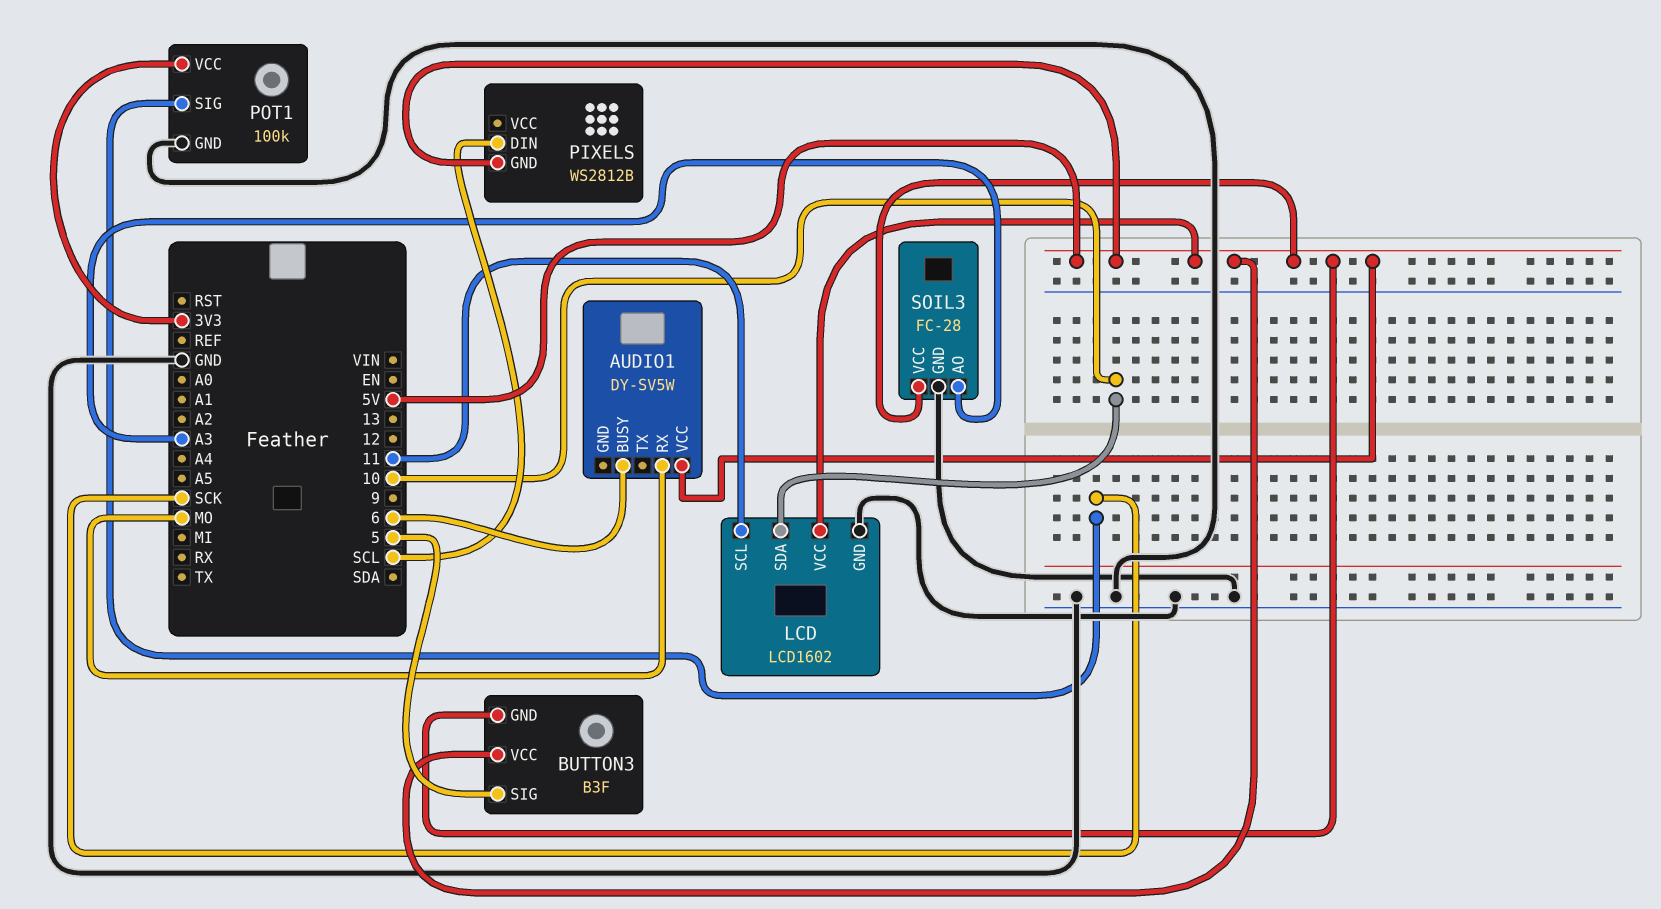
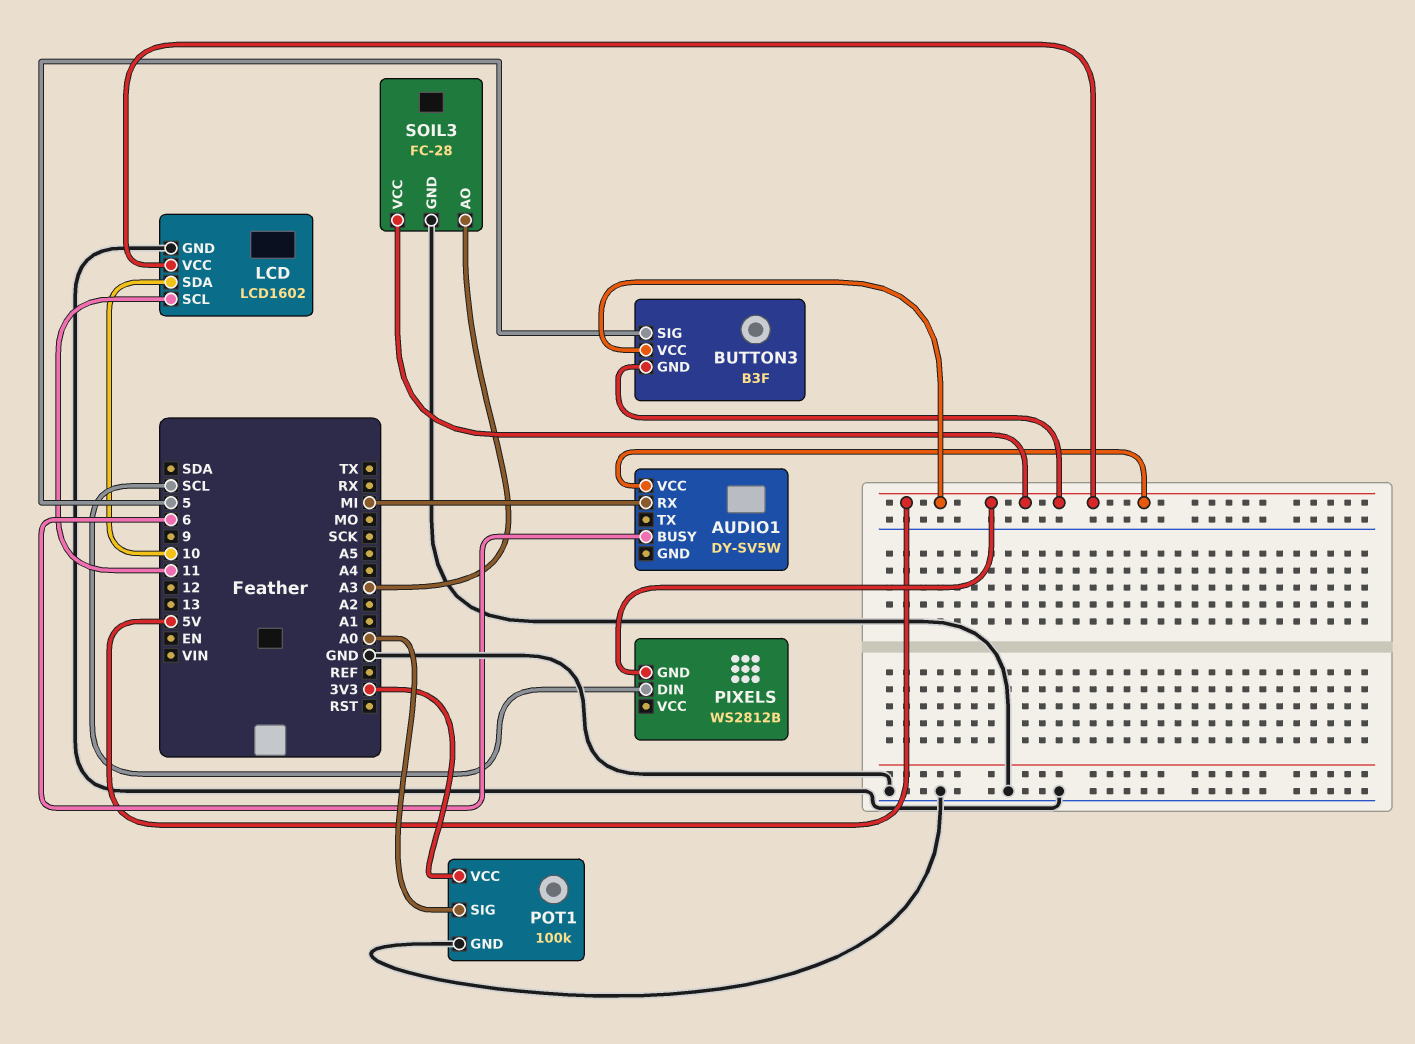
AUDIO1 pin RX: MO -> MI
POT1 pin SIG: SCK -> A0

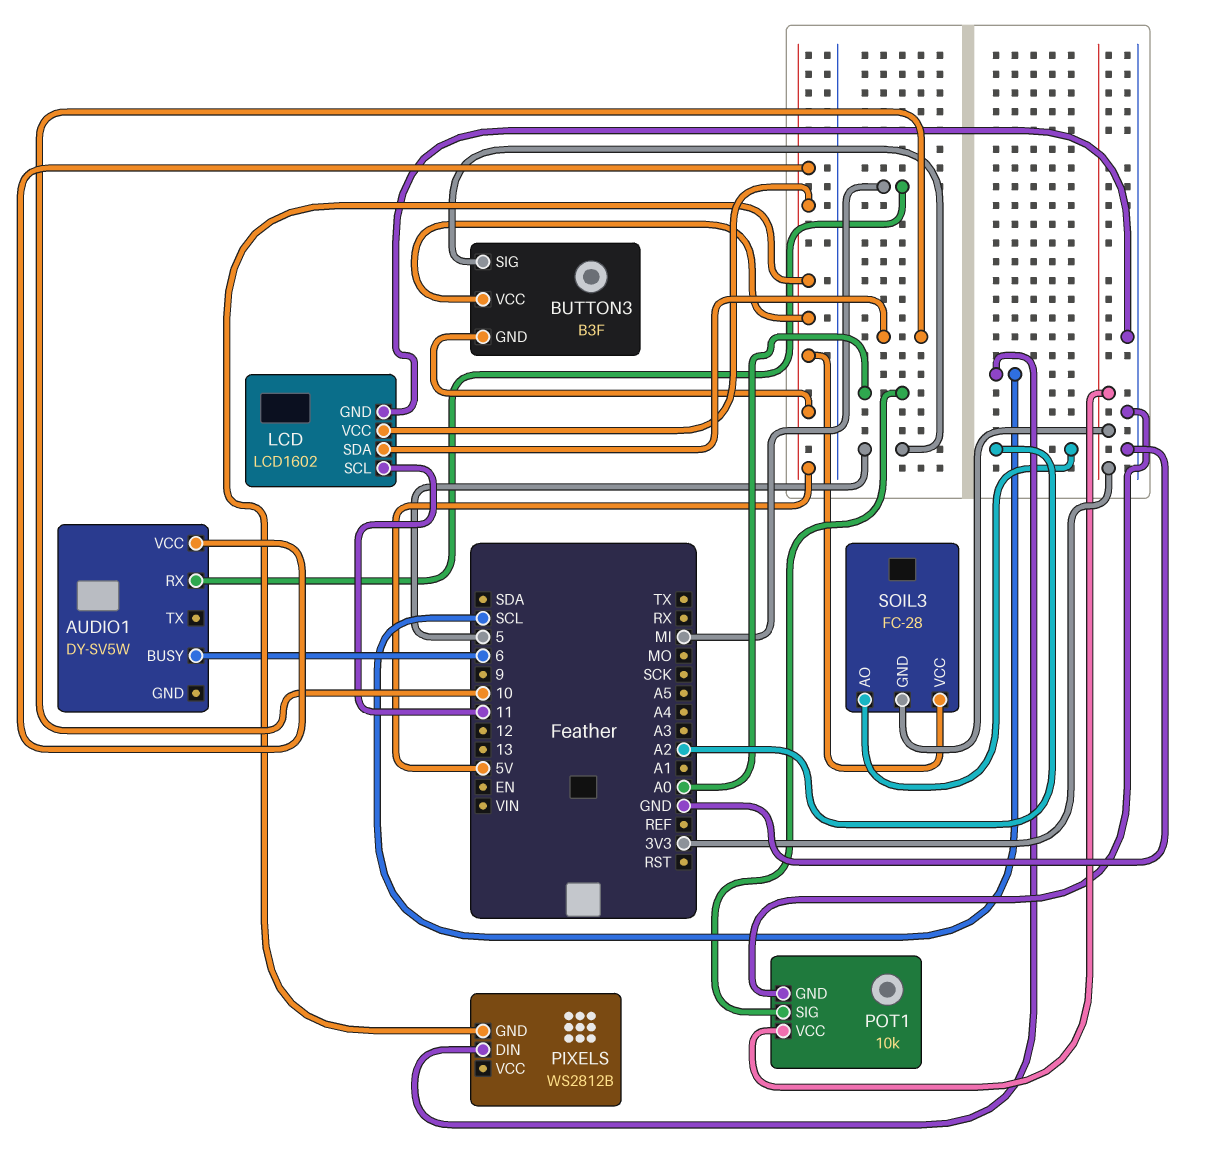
POT1: 100k -> 10k
SOIL3 pin AO: A3 -> A2
SOIL3 pin GND: GND -> 3V3

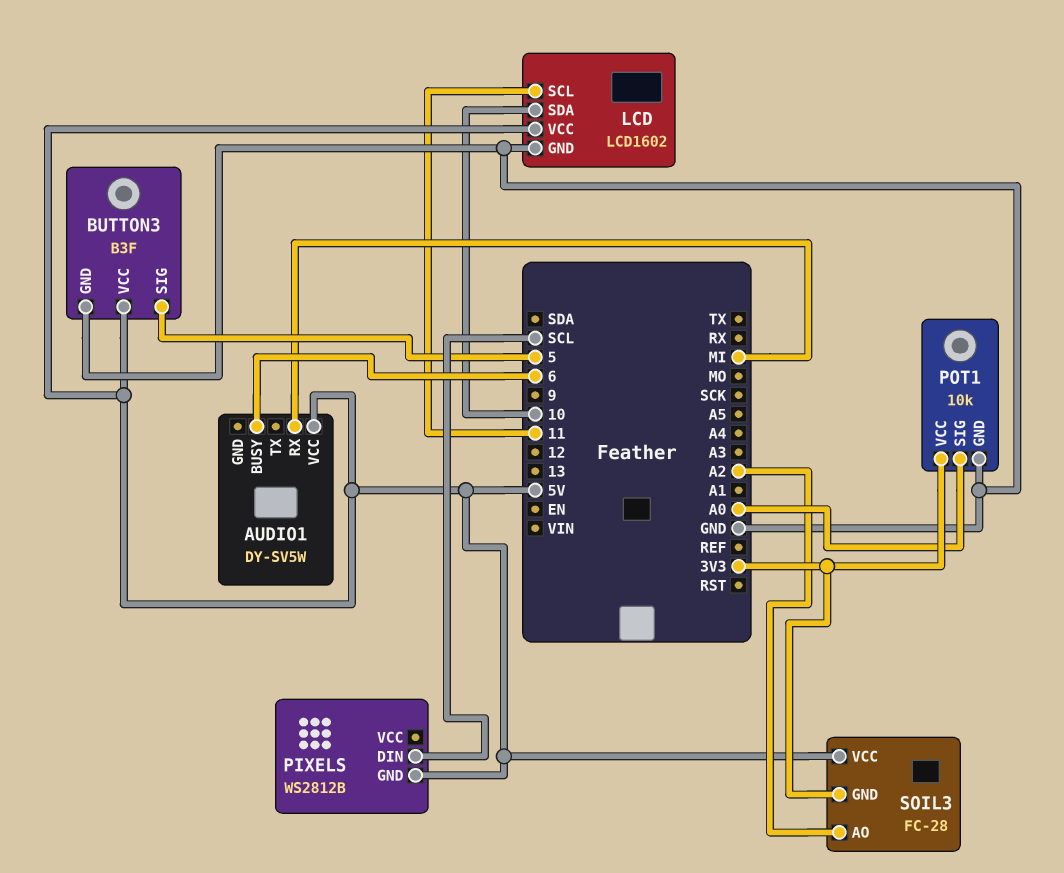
BUTTON3 pin GND: 5V -> GND

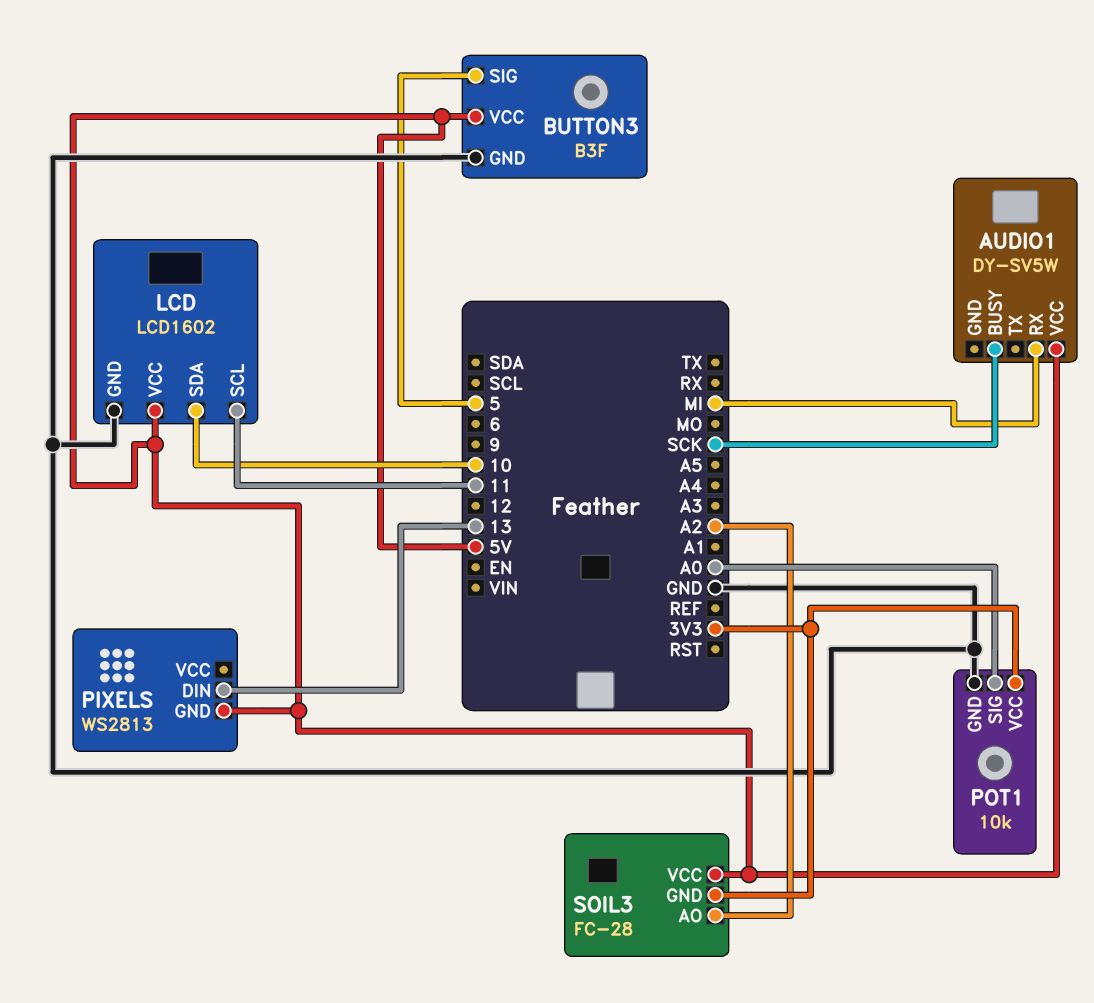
AUDIO1 pin BUSY: 6 -> SCK
PIXELS: WS2812B -> WS2813
PIXELS pin DIN: SCL -> 13

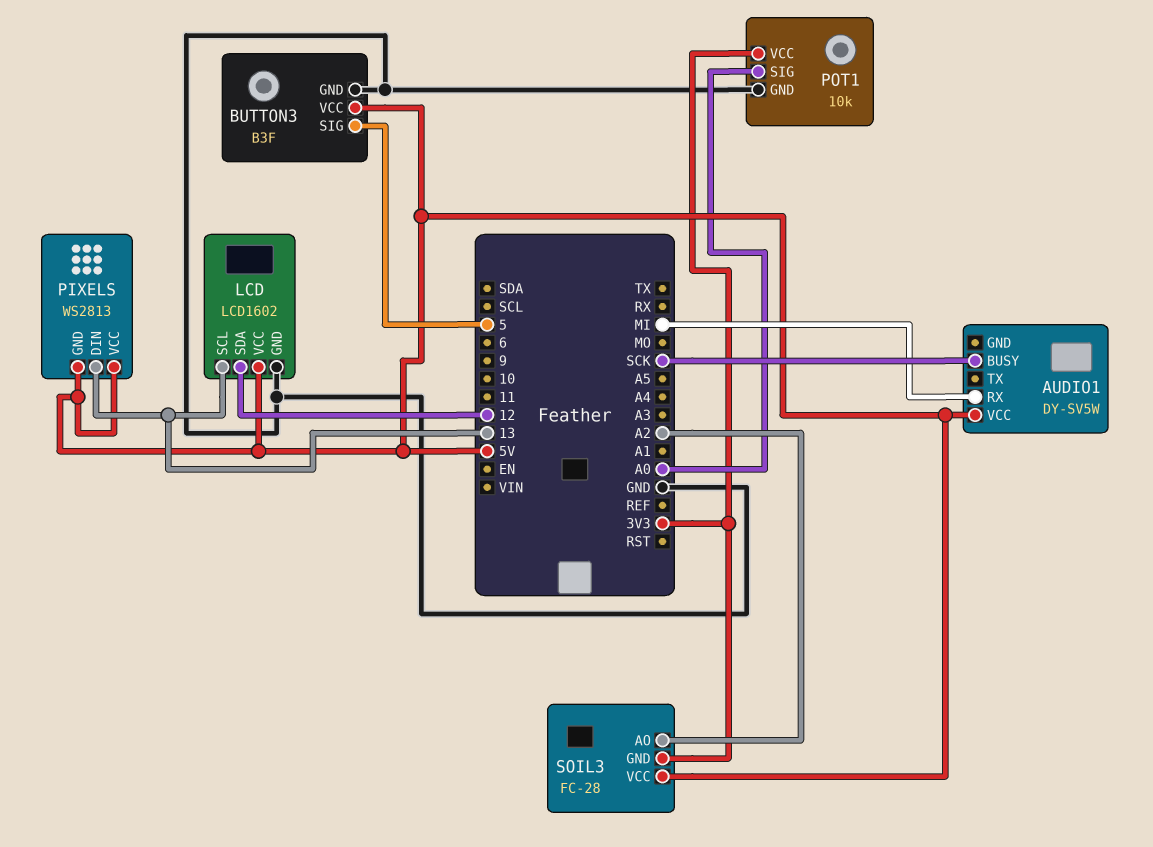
LCD pin SCL: 11 -> 13
LCD pin SDA: 10 -> 12
PIXELS pin VCC: none -> 5V

